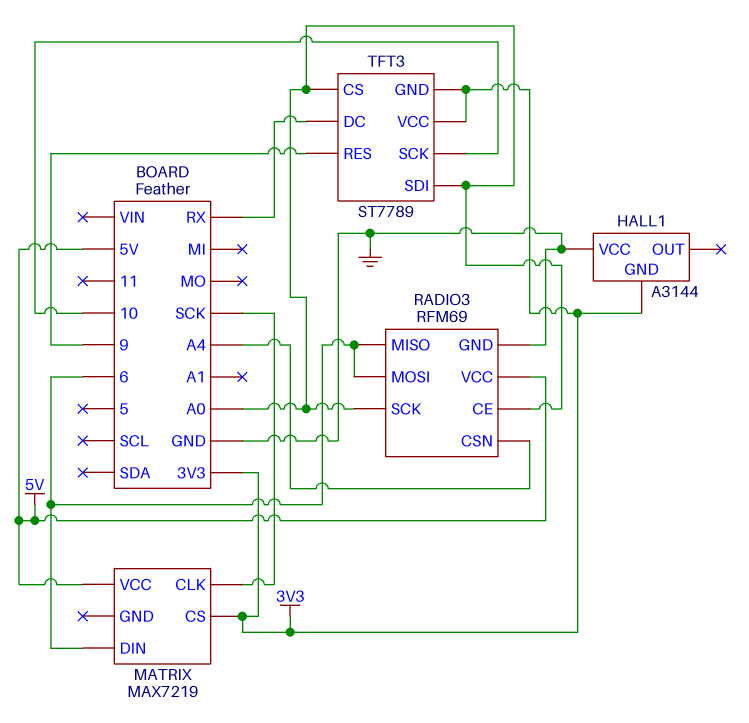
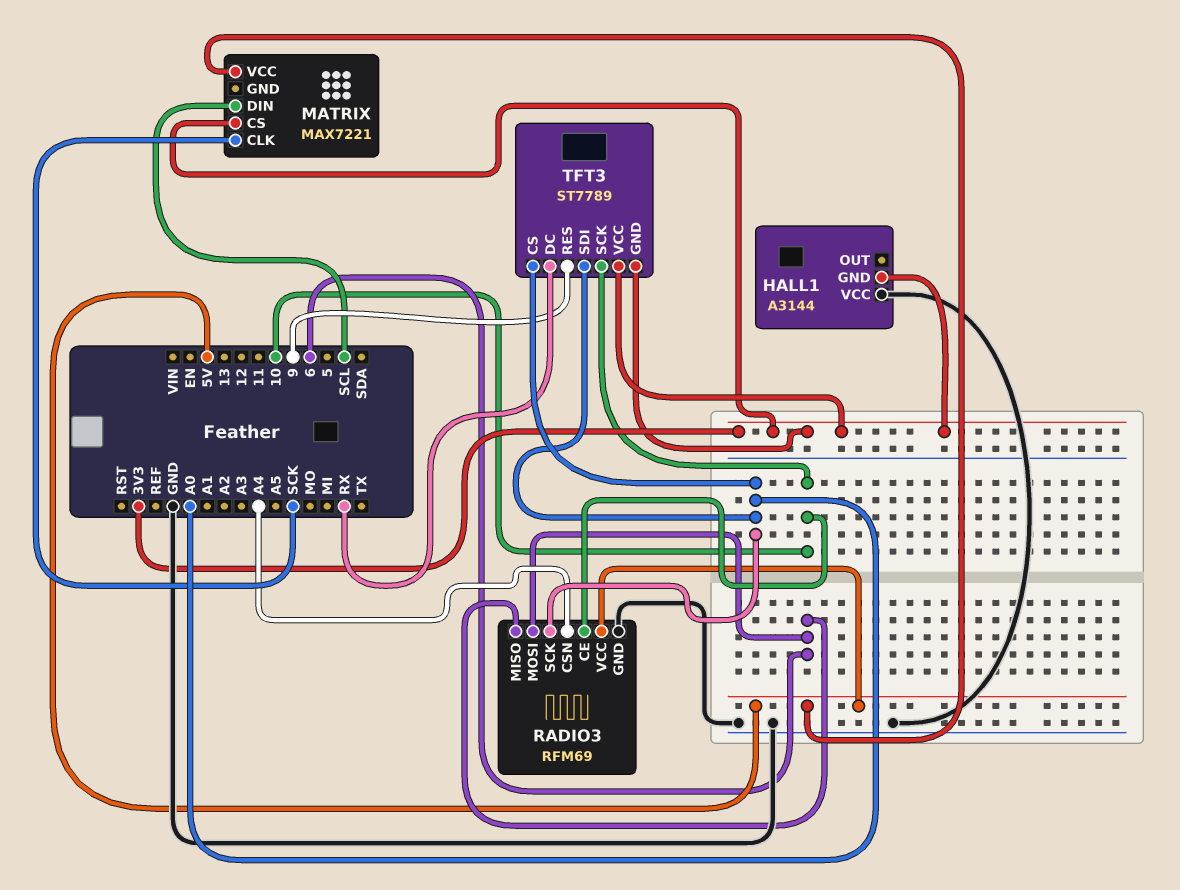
MATRIX: MAX7219 -> MAX7221
MATRIX pin DIN: 6 -> SCL
RADIO3 pin CE: A0 -> 10

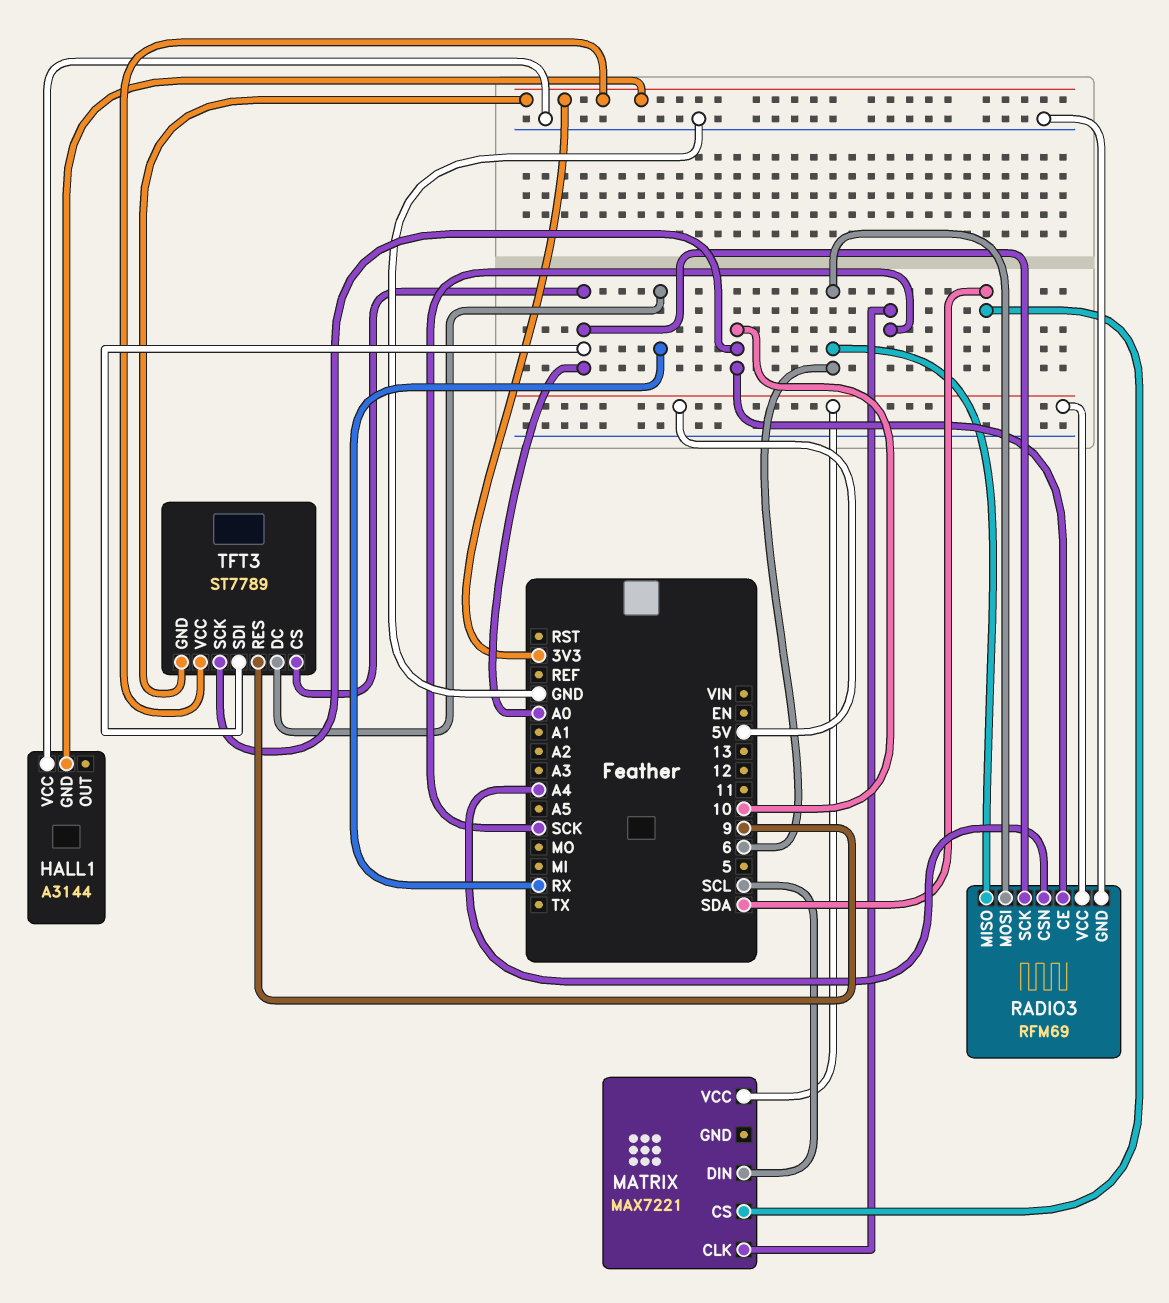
MATRIX pin CS: 3V3 -> SDA

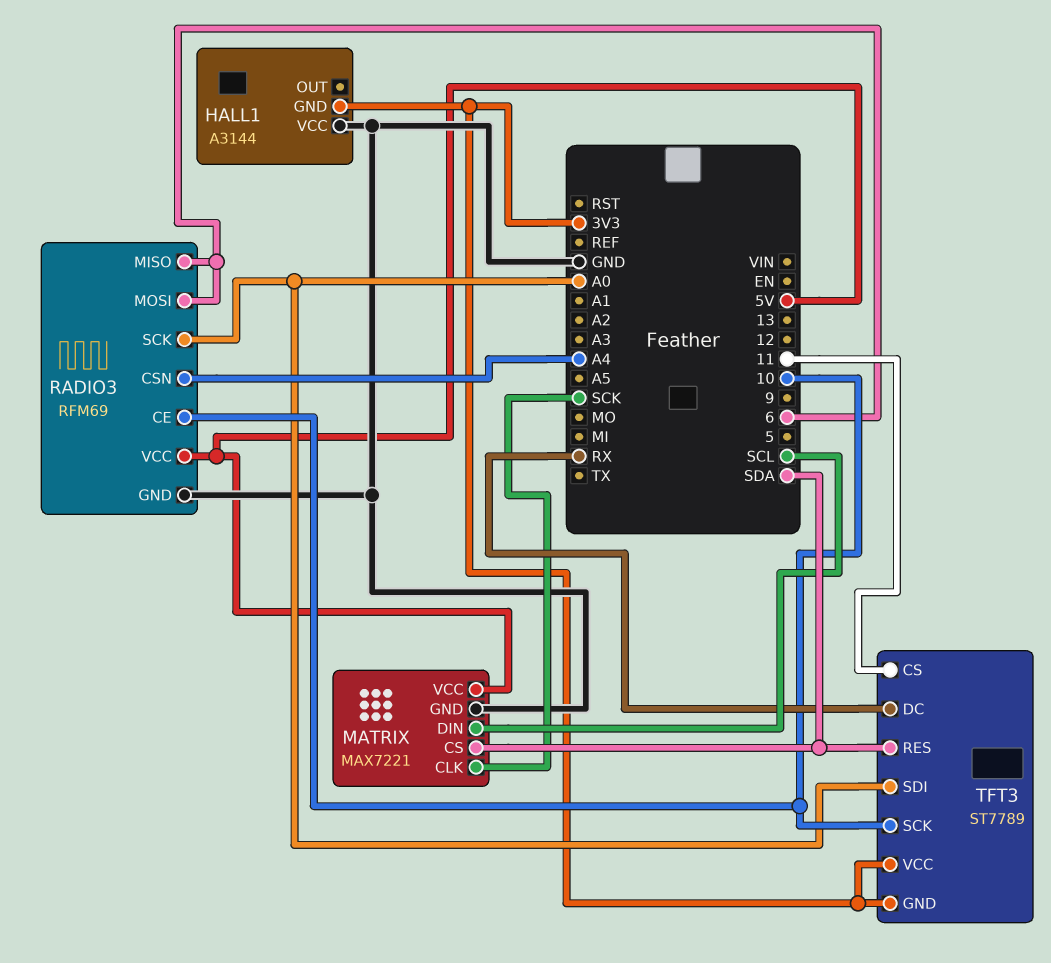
MATRIX pin GND: none -> GND
TFT3 pin CS: A0 -> 11
TFT3 pin RES: 9 -> SDA

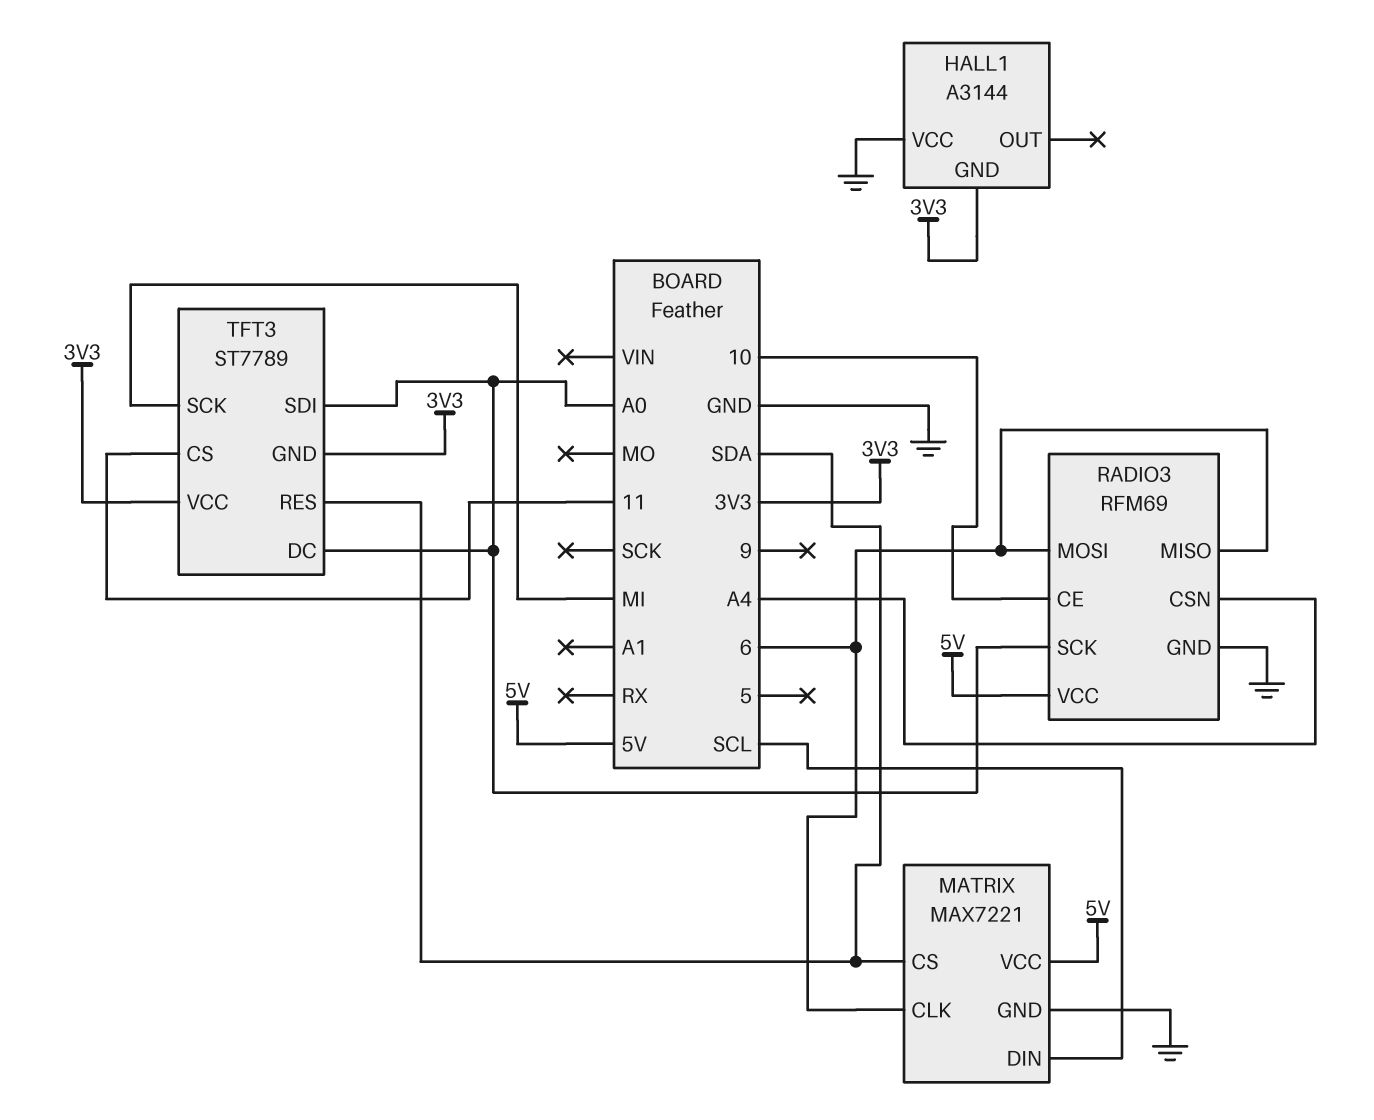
MATRIX pin CLK: SCK -> 6
TFT3 pin DC: RX -> A0
TFT3 pin SCK: 10 -> MI

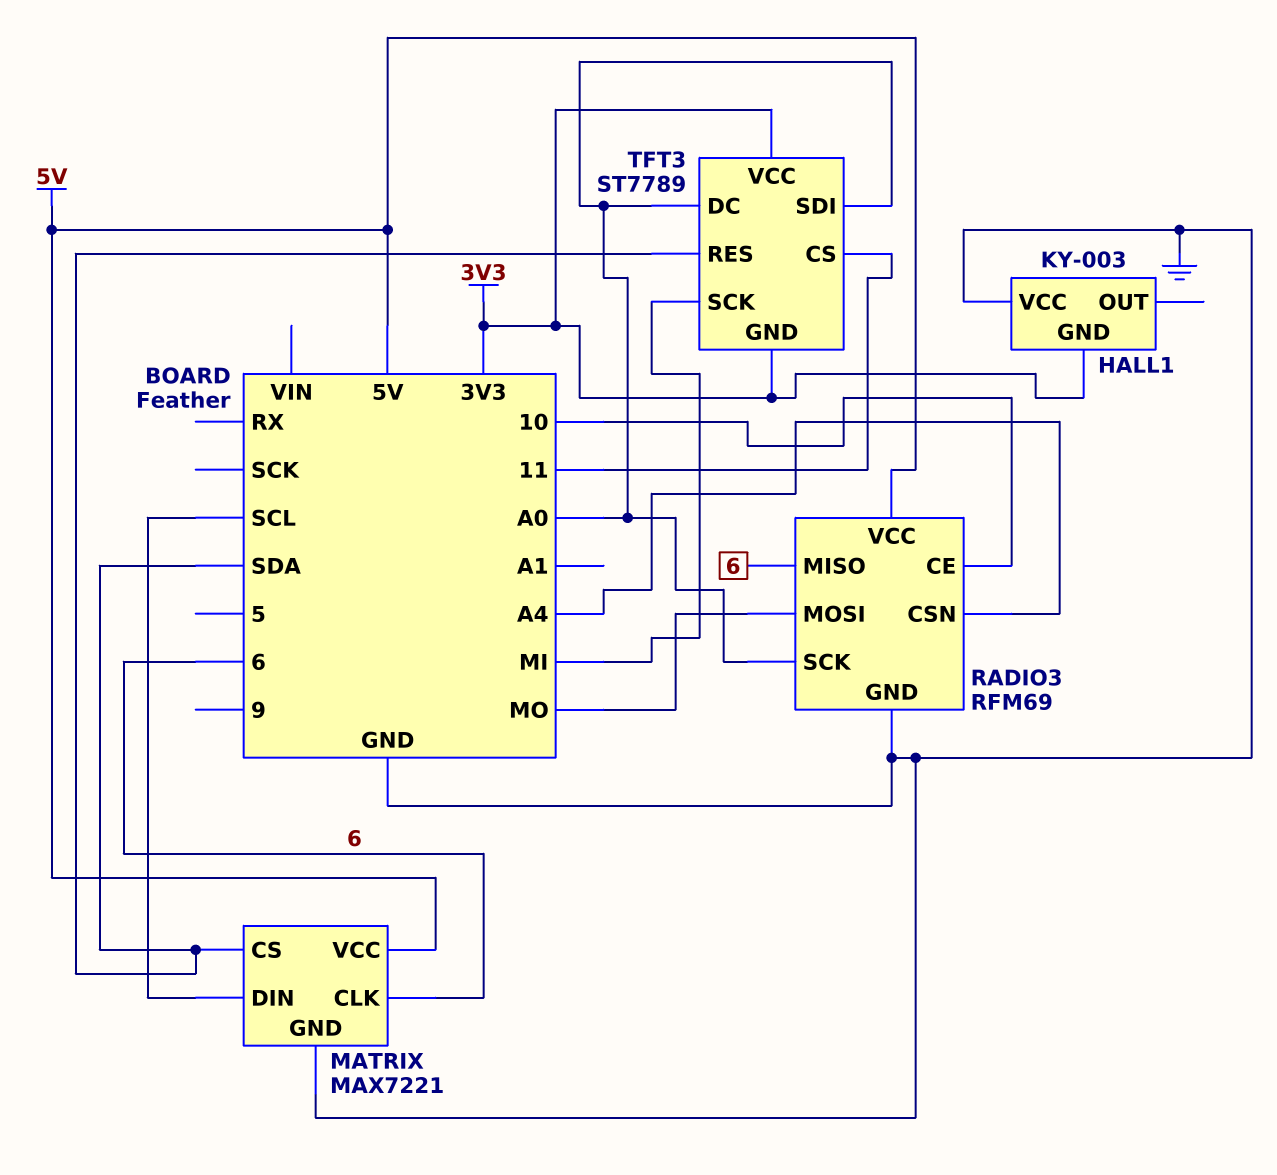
HALL1: A3144 -> KY-003
RADIO3 pin MOSI: 6 -> MO

